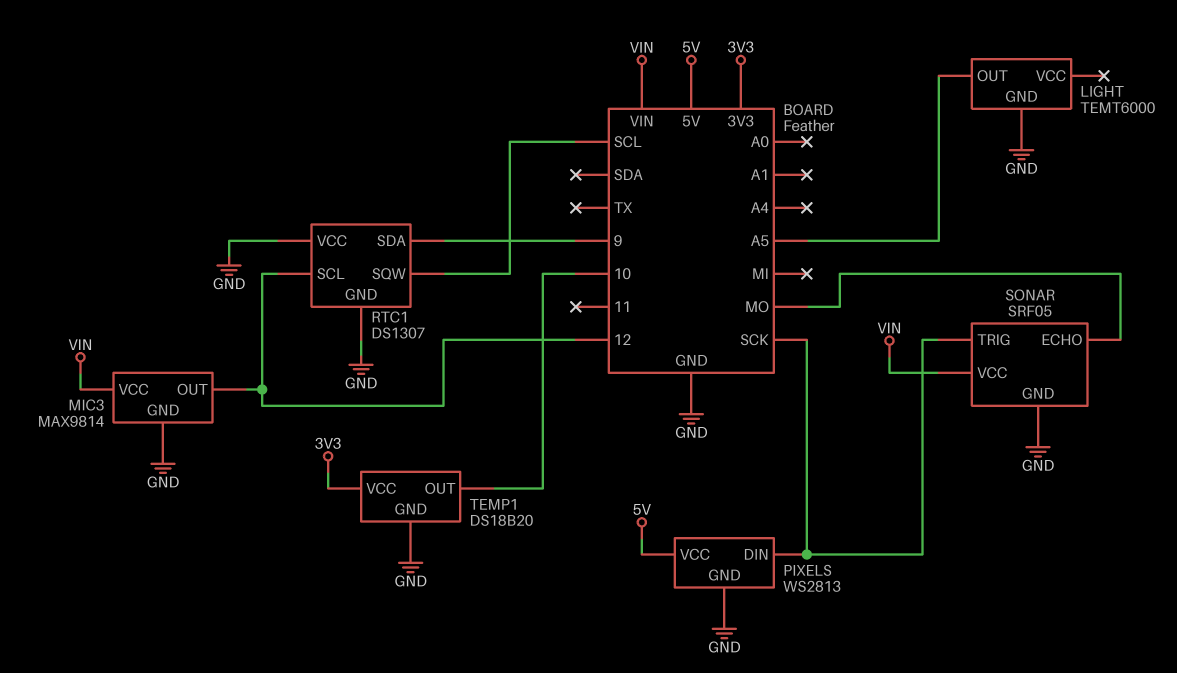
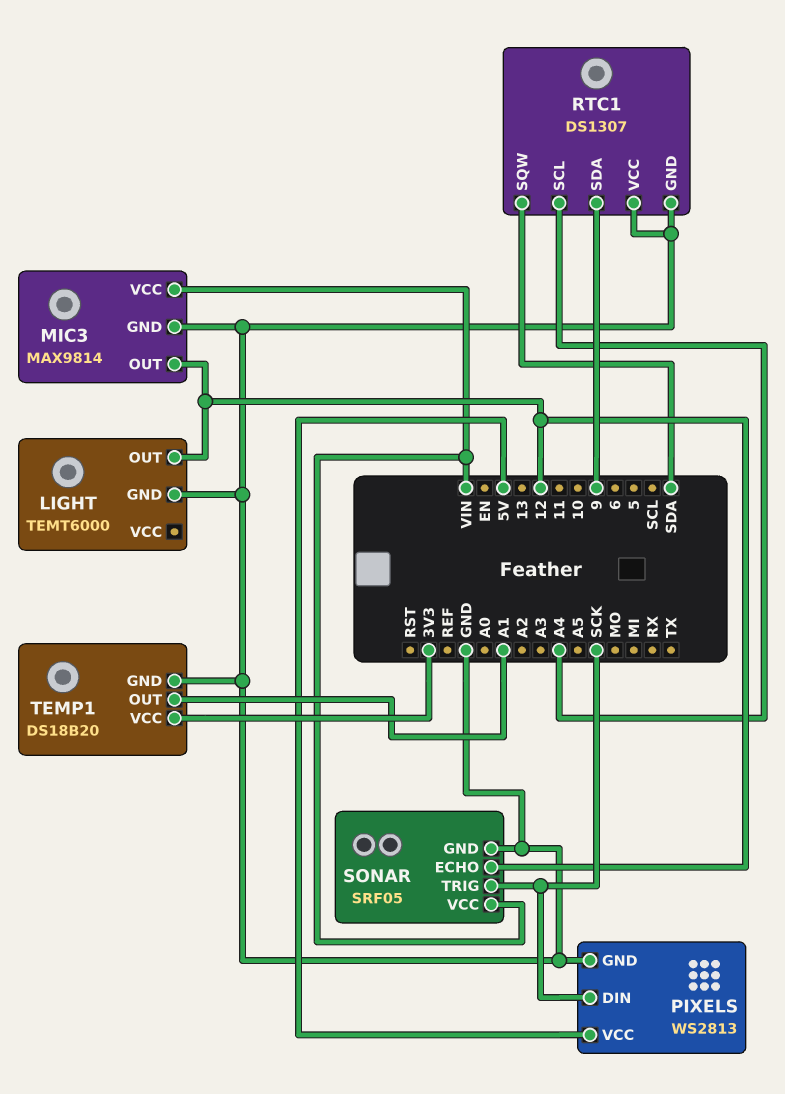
LIGHT pin OUT: A5 -> 12
RTC1 pin SCL: 12 -> A4
RTC1 pin SQW: SCL -> SDA
SONAR pin ECHO: MO -> 12
TEMP1 pin OUT: 10 -> A1

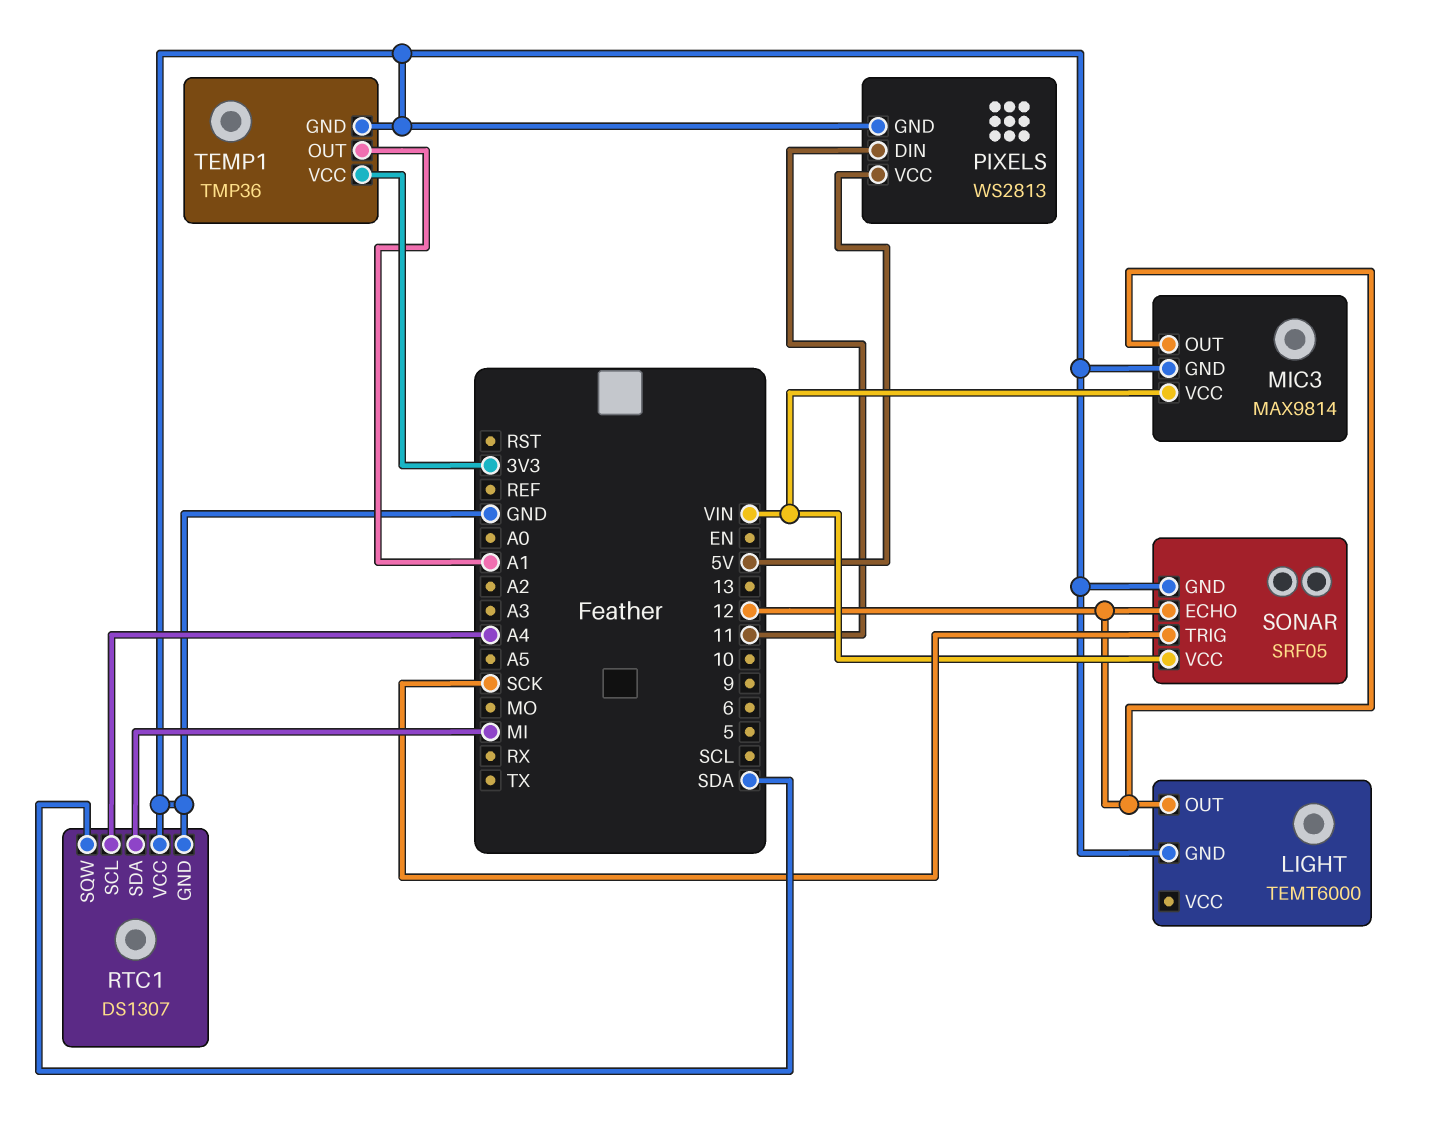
PIXELS pin DIN: SCK -> 11
RTC1 pin SDA: 9 -> MI
TEMP1: DS18B20 -> TMP36

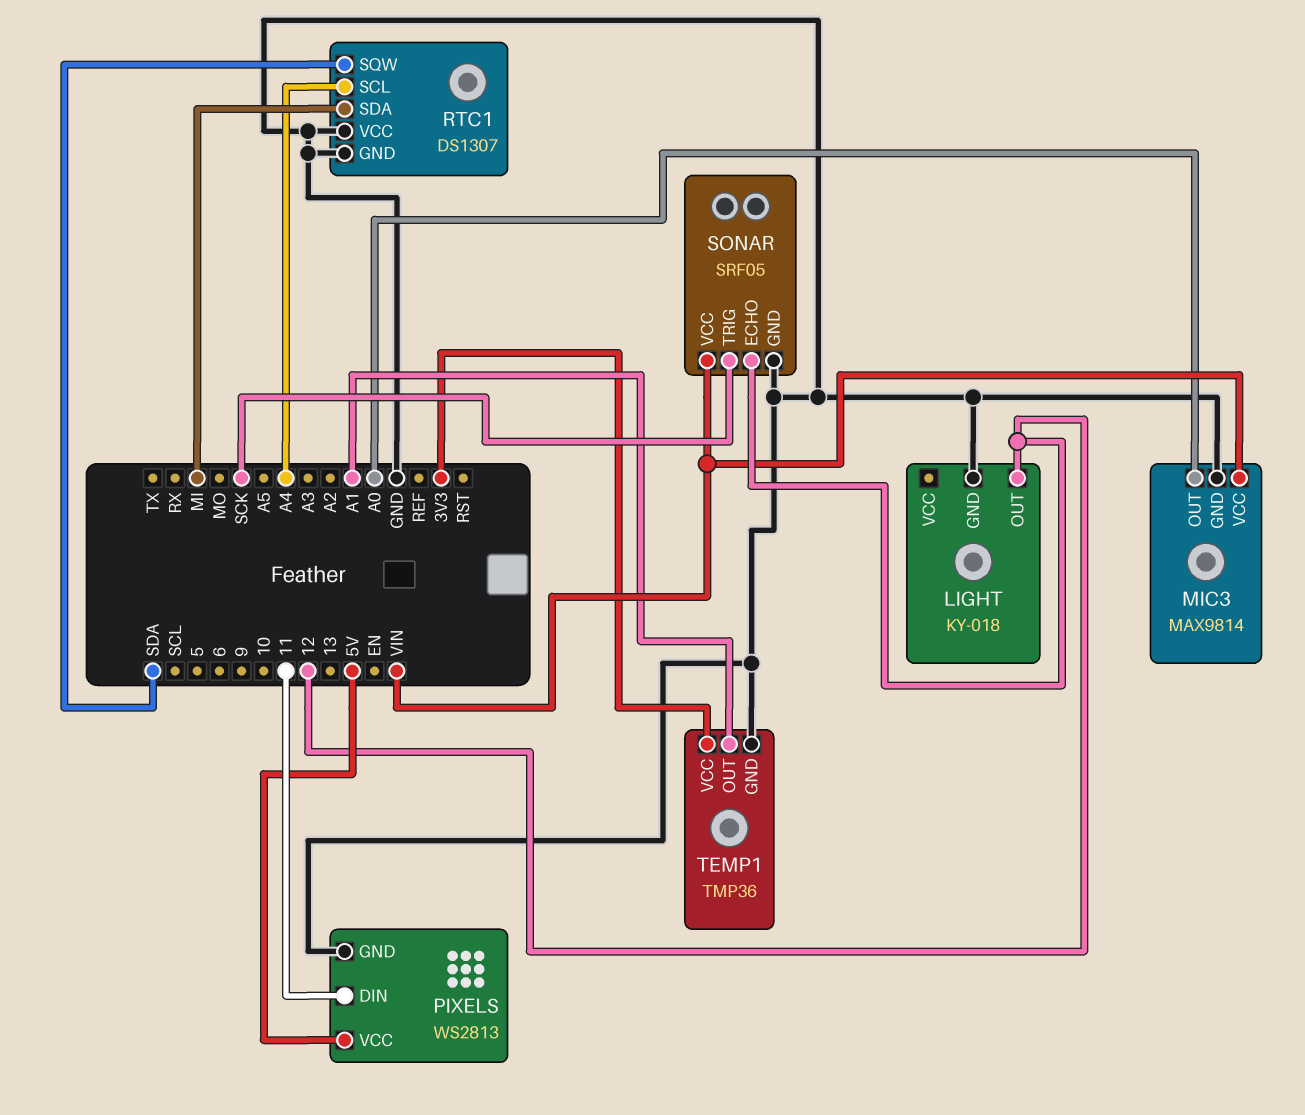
LIGHT: TEMT6000 -> KY-018
MIC3 pin OUT: 12 -> A0

